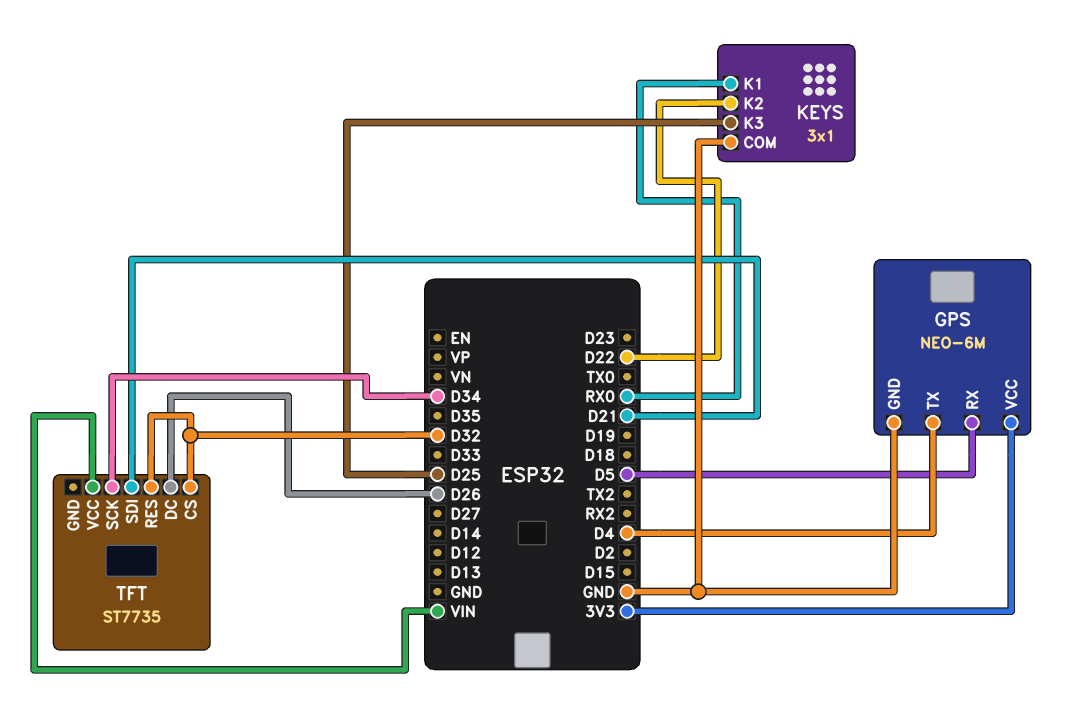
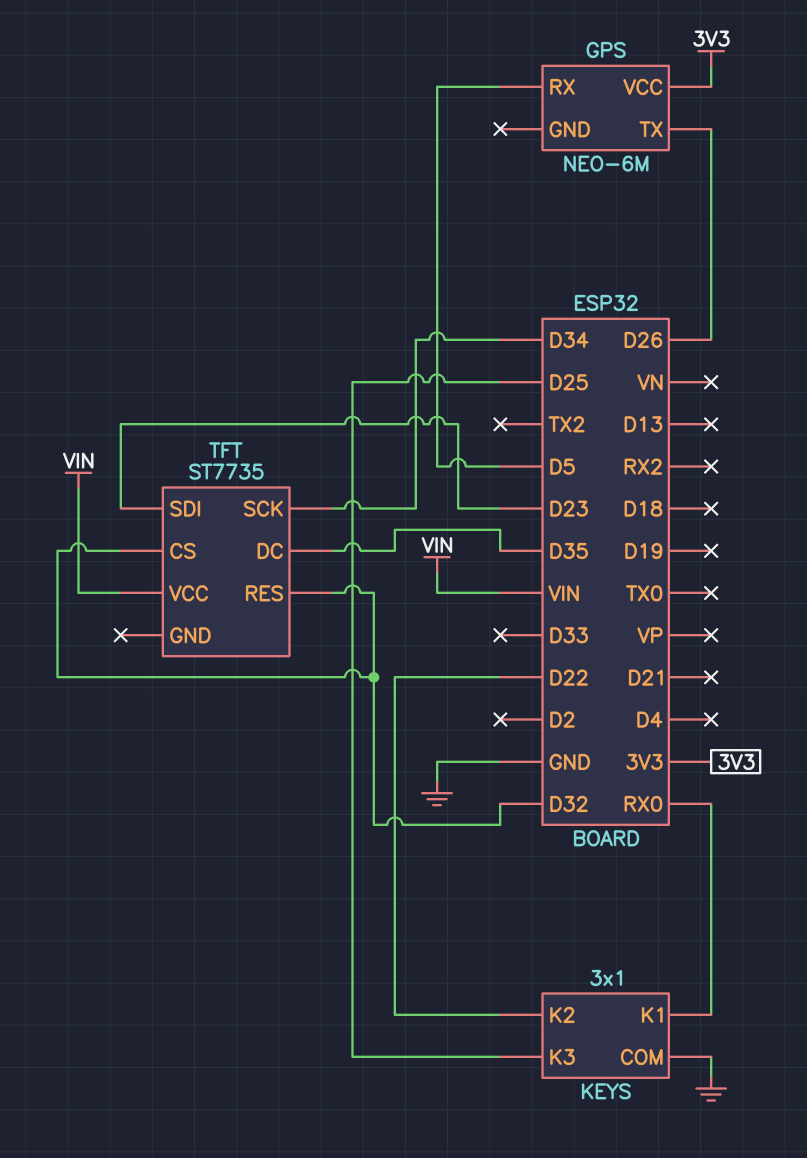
GPS pin GND: GND -> none
GPS pin TX: D4 -> D26
TFT pin DC: D26 -> D35
TFT pin SDI: D21 -> D23

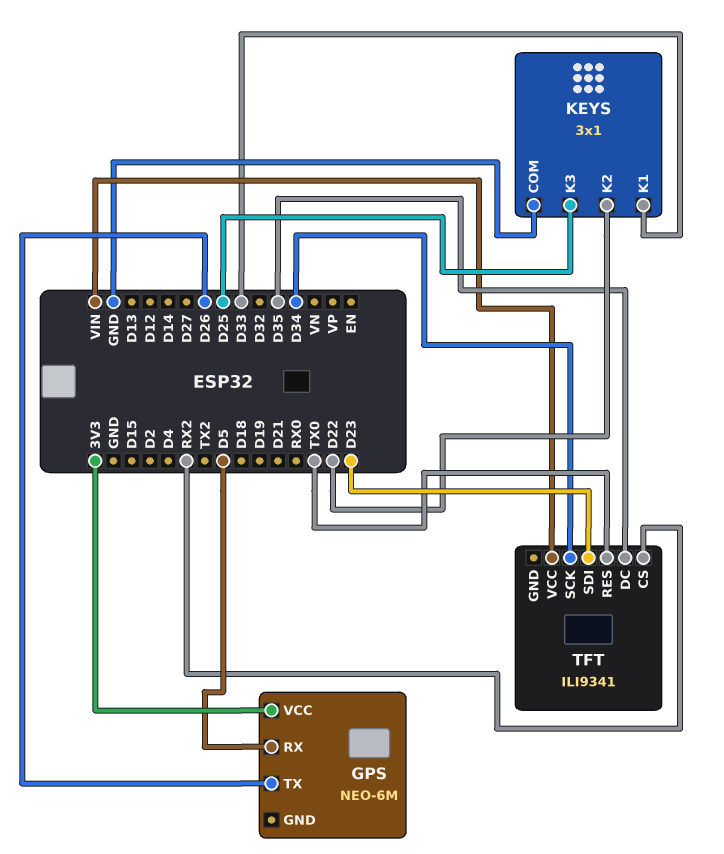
KEYS pin K1: RX0 -> D33
TFT: ST7735 -> ILI9341
TFT pin CS: D32 -> RX2
TFT pin RES: D32 -> TX0

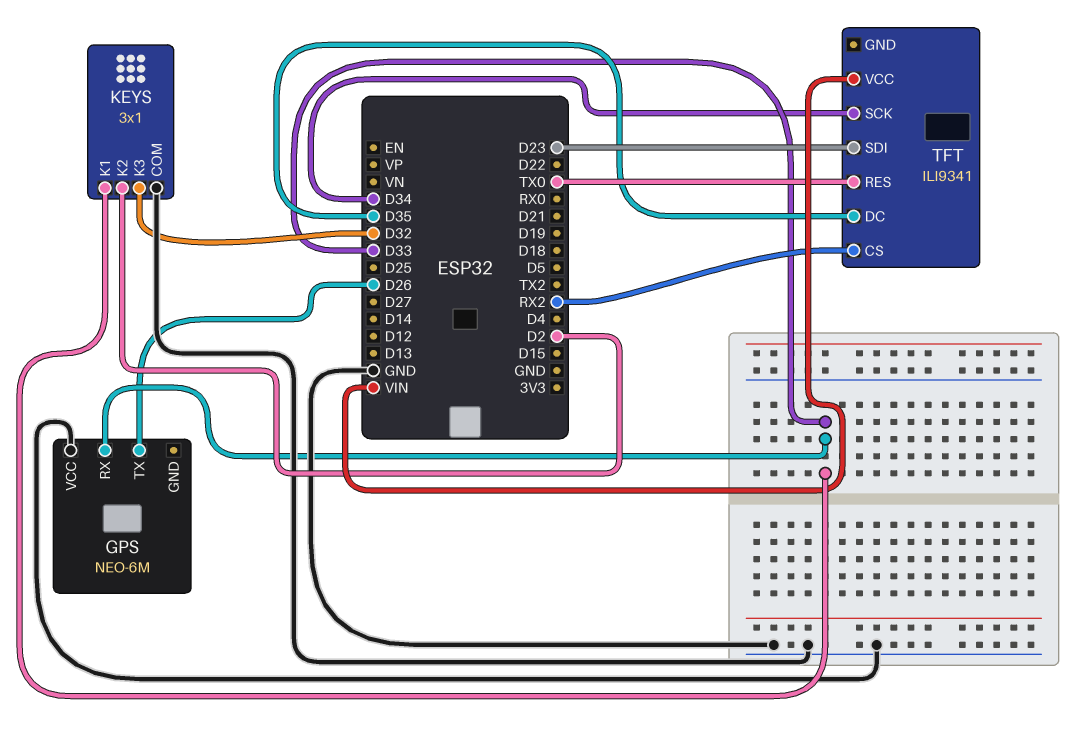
GPS pin RX: D5 -> D33
GPS pin VCC: 3V3 -> GND
KEYS pin K2: D22 -> D2
KEYS pin K3: D25 -> D32

